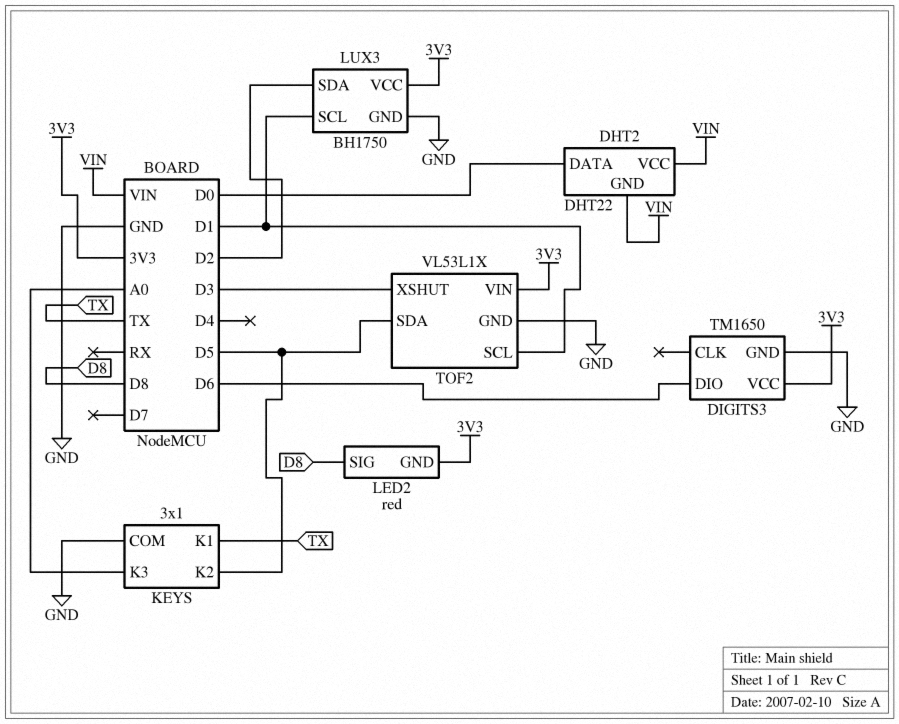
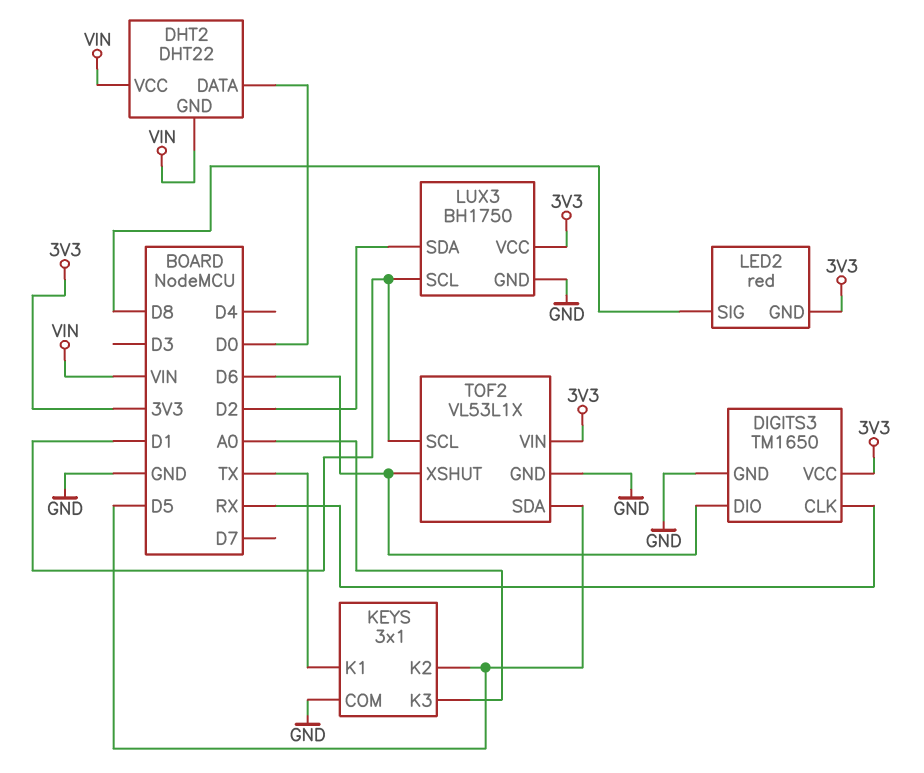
DIGITS3 pin CLK: none -> RX
TOF2 pin XSHUT: D3 -> D6

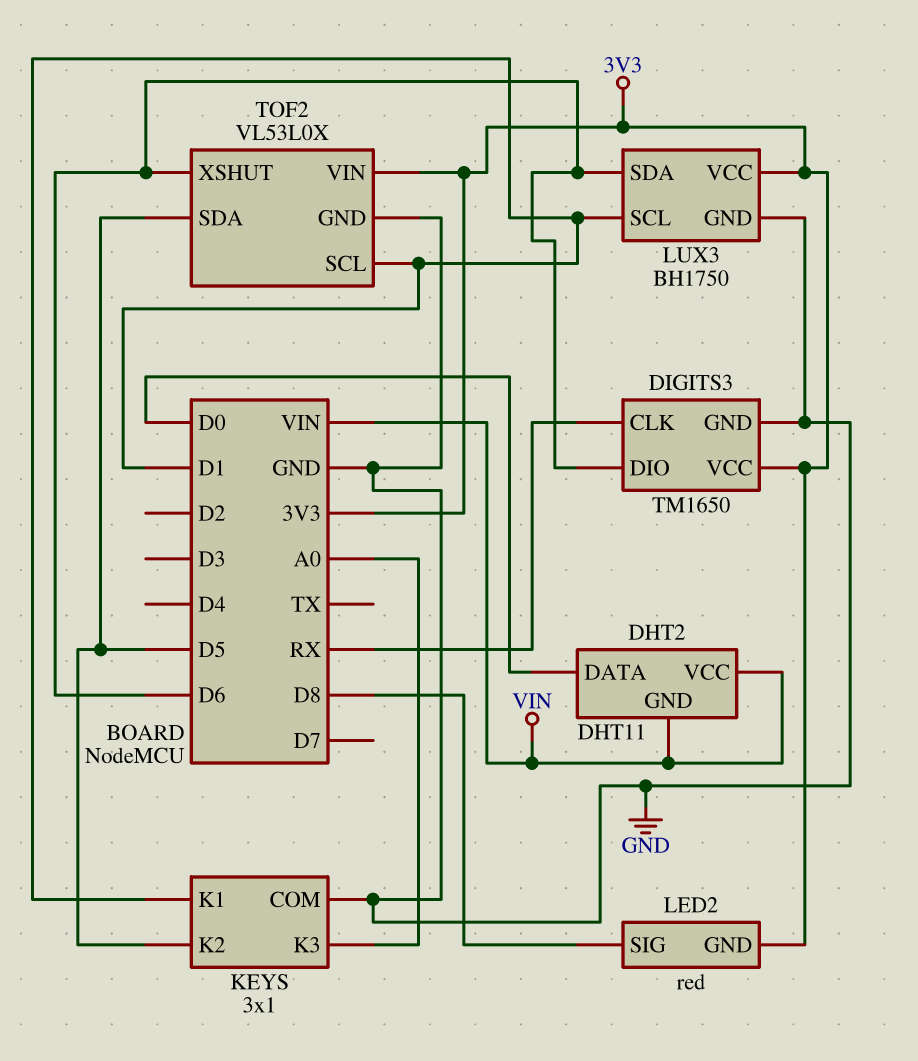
DHT2: DHT22 -> DHT11
KEYS pin K1: TX -> D1
LUX3 pin SDA: D2 -> D6
TOF2: VL53L1X -> VL53L0X

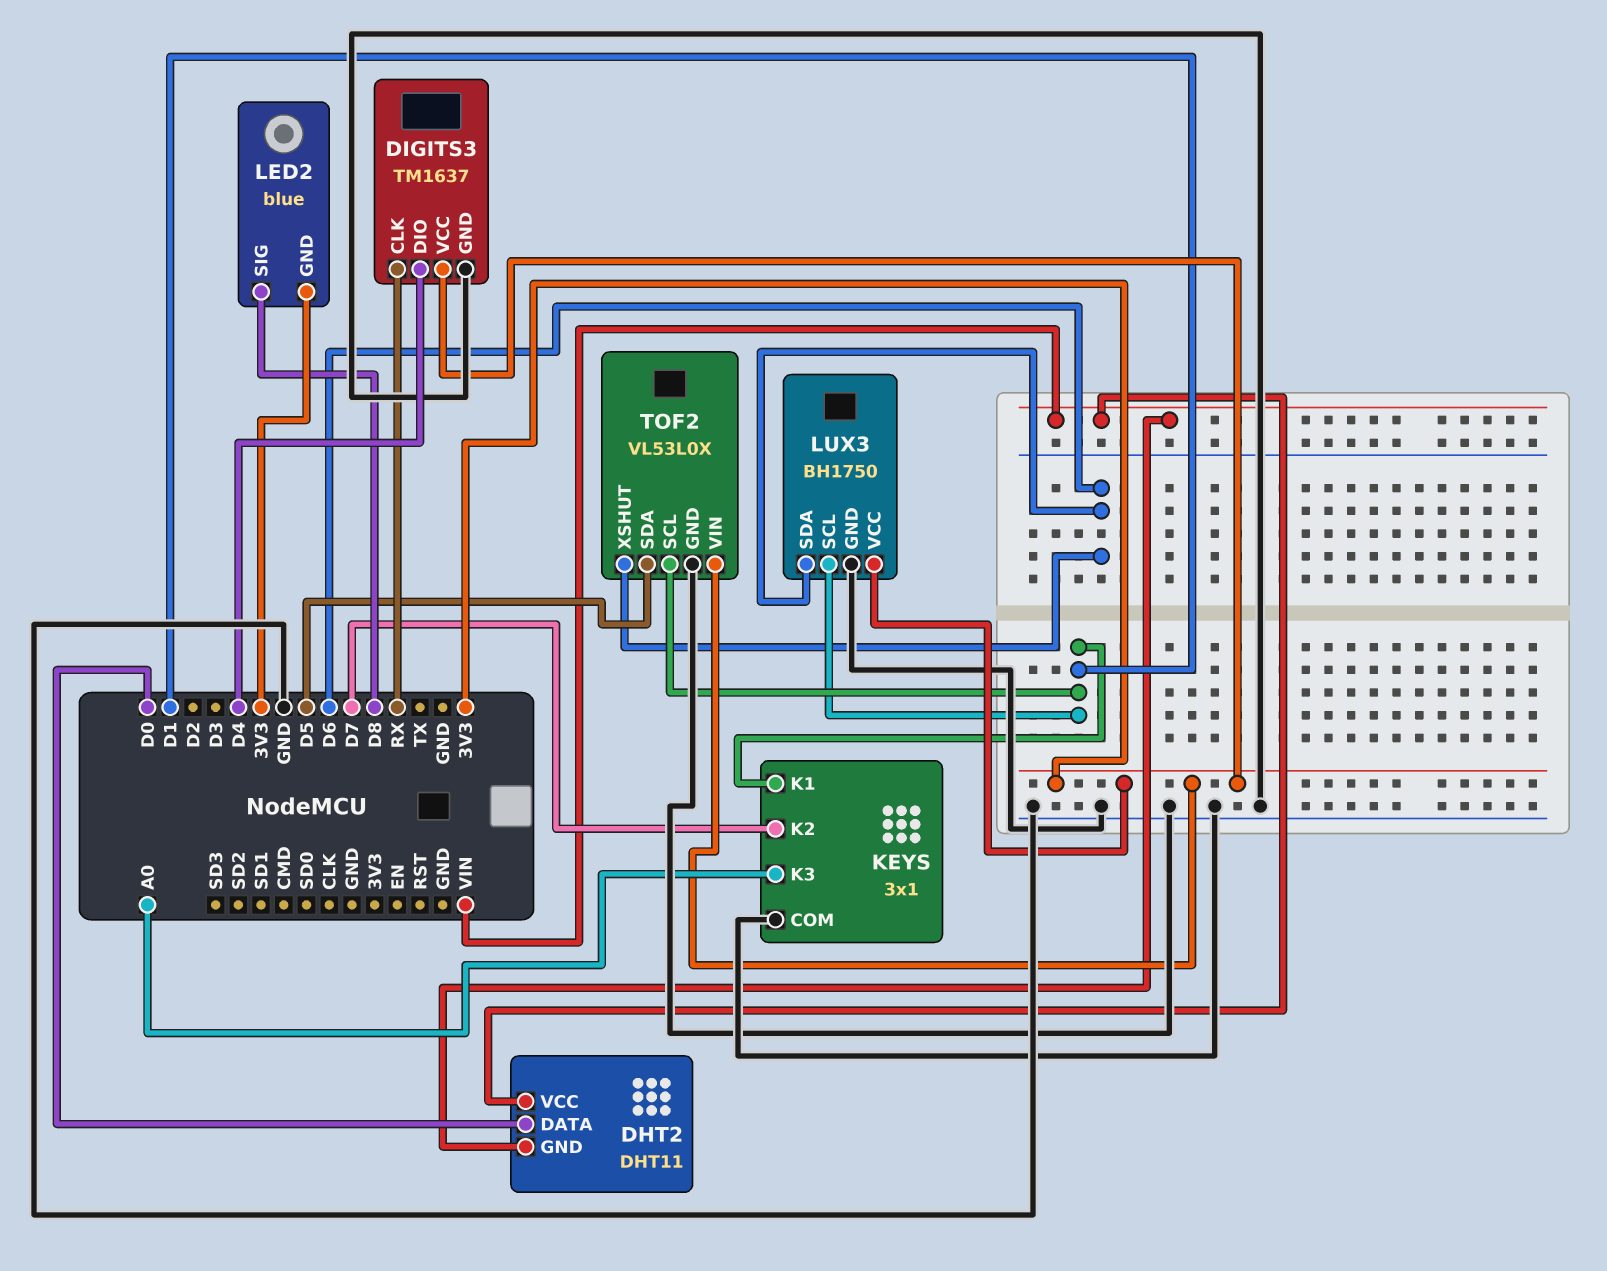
DIGITS3: TM1650 -> TM1637
DIGITS3 pin DIO: D6 -> D4
KEYS pin K2: D5 -> D7
LED2: red -> blue

